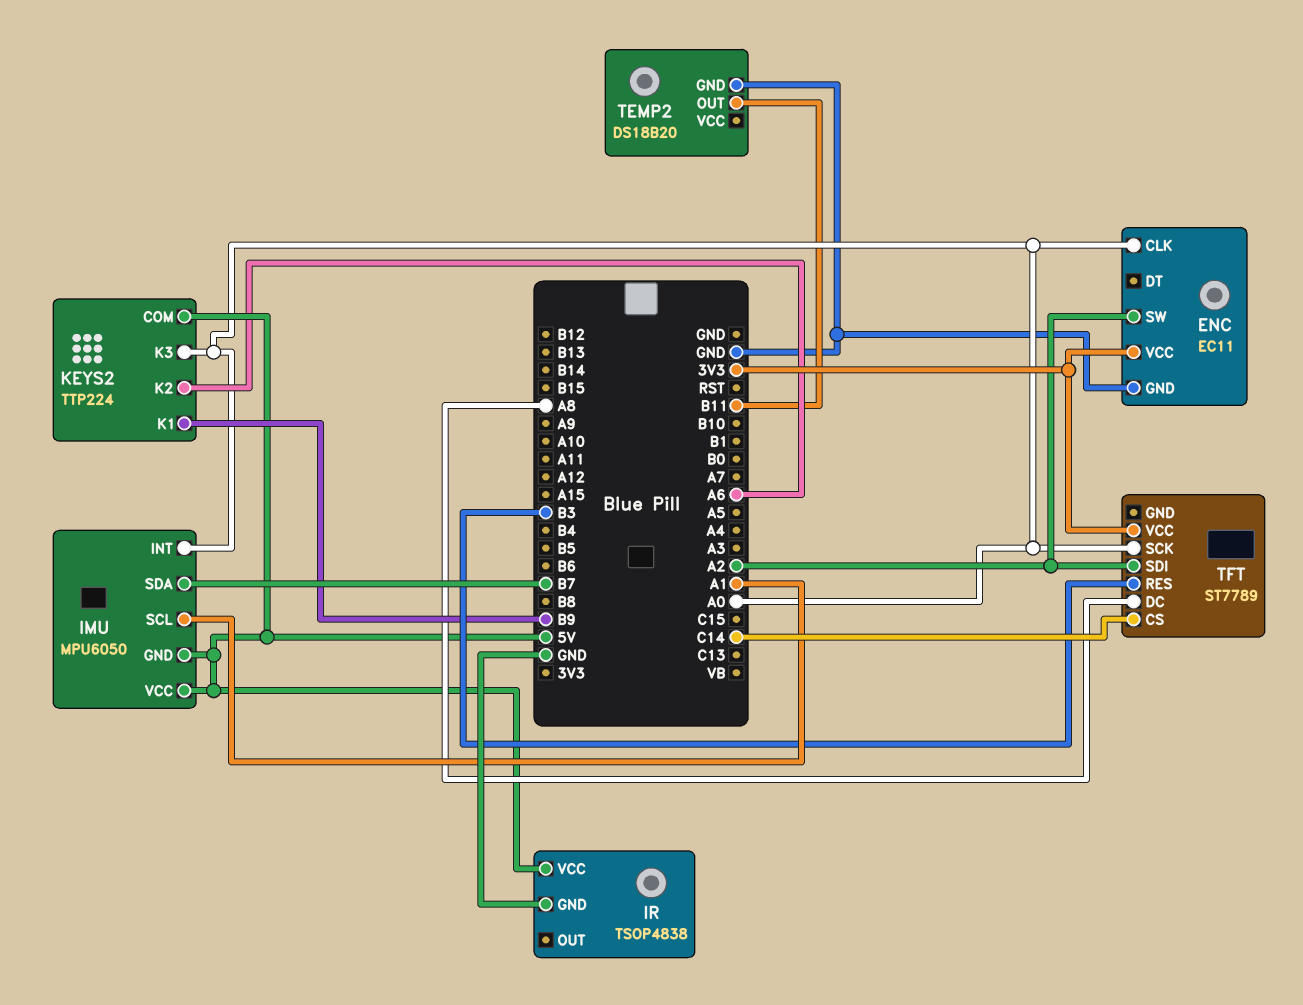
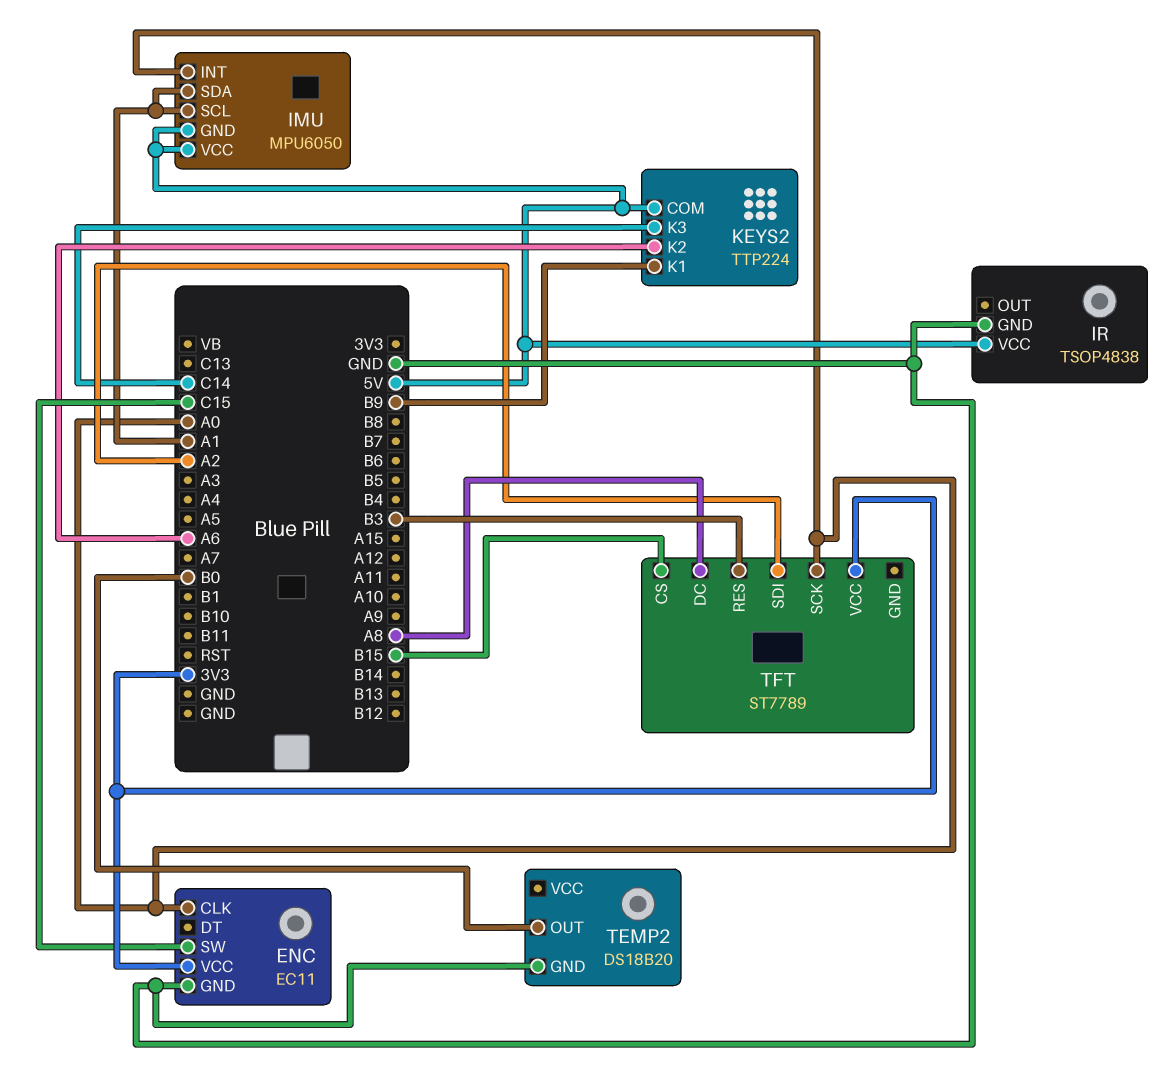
ENC pin SW: A2 -> C15
IMU pin SDA: B7 -> A1
KEYS2 pin K3: A0 -> C14
TEMP2 pin OUT: B11 -> B0
TFT pin CS: C14 -> B15

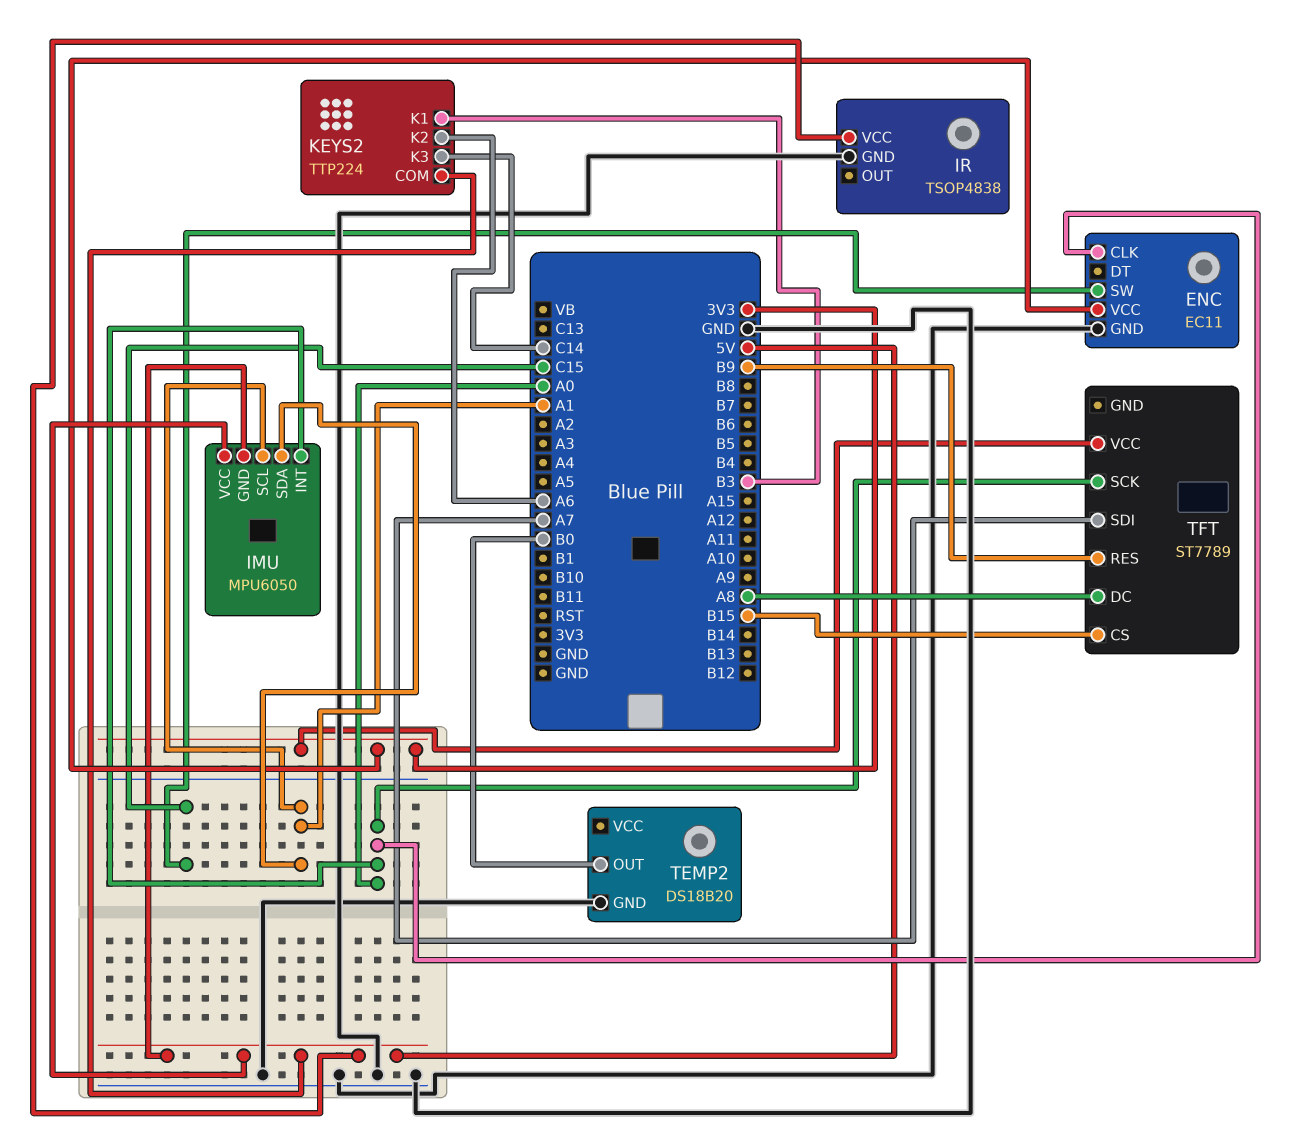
KEYS2 pin K1: B9 -> B3
TFT pin RES: B3 -> B9
TFT pin SDI: A2 -> A7

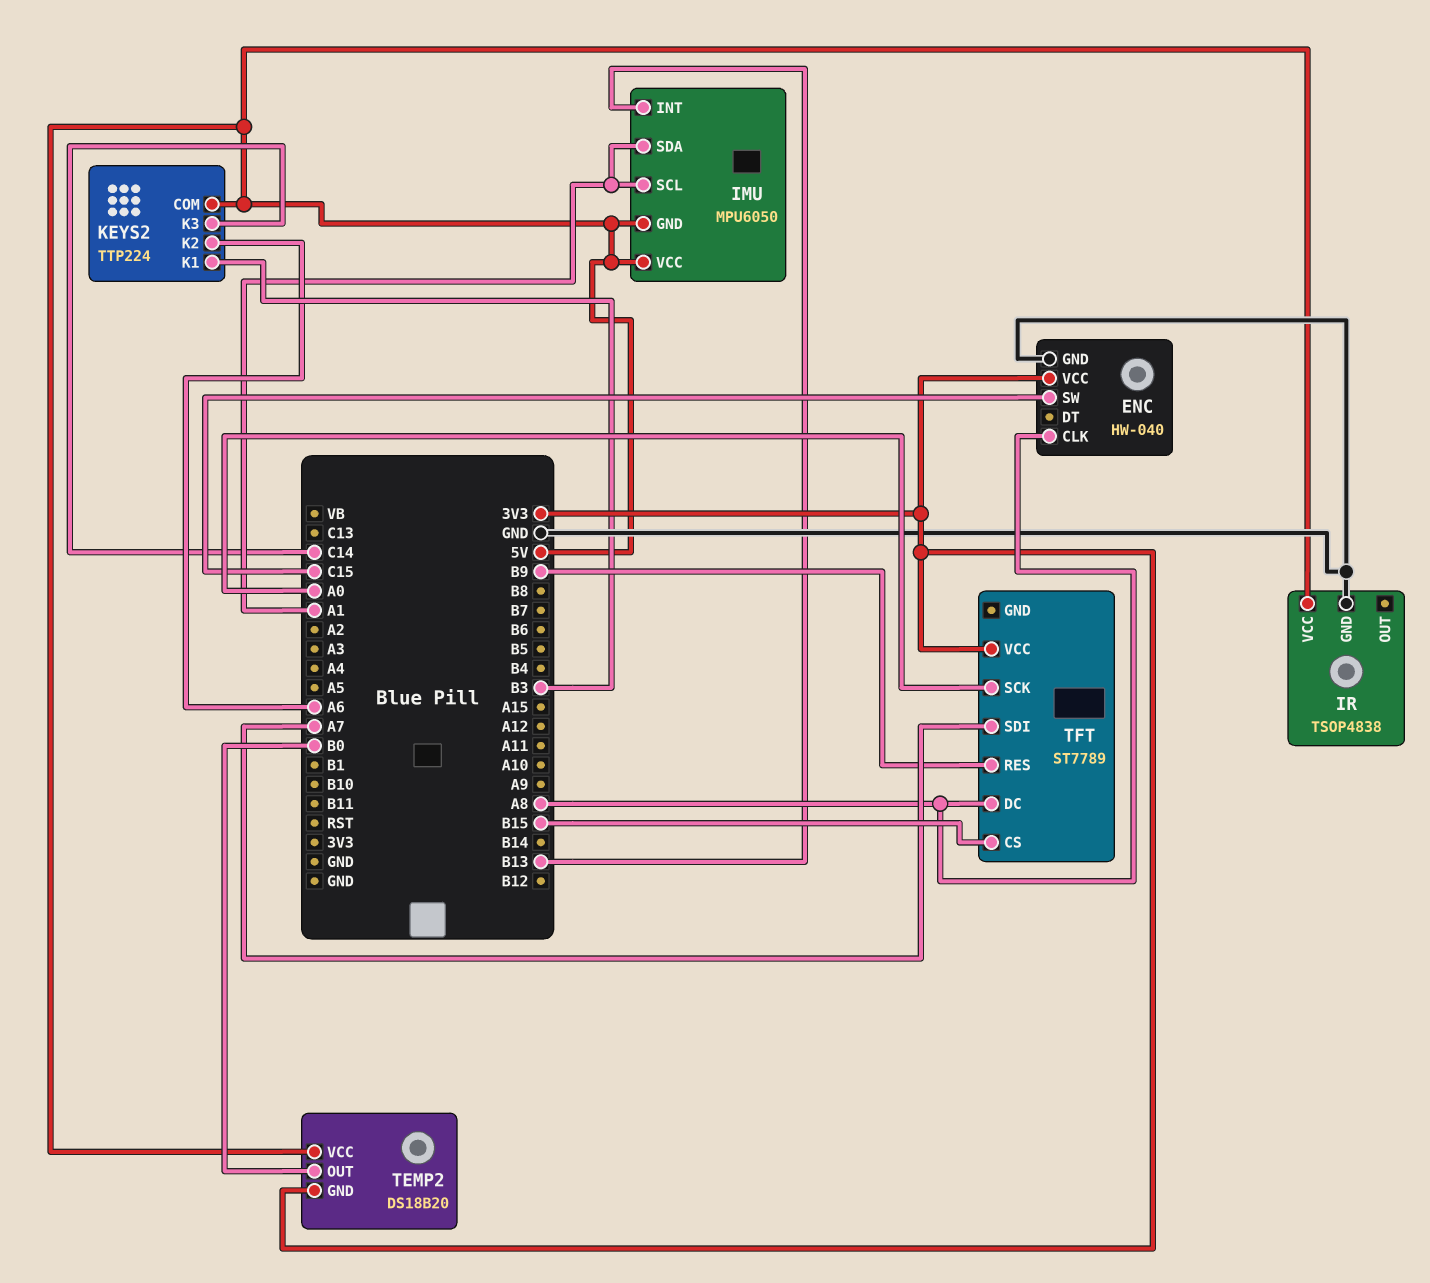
ENC: EC11 -> HW-040
ENC pin CLK: A0 -> A8
IMU pin INT: A0 -> B13
TEMP2 pin GND: GND -> 3V3
TEMP2 pin VCC: none -> 5V

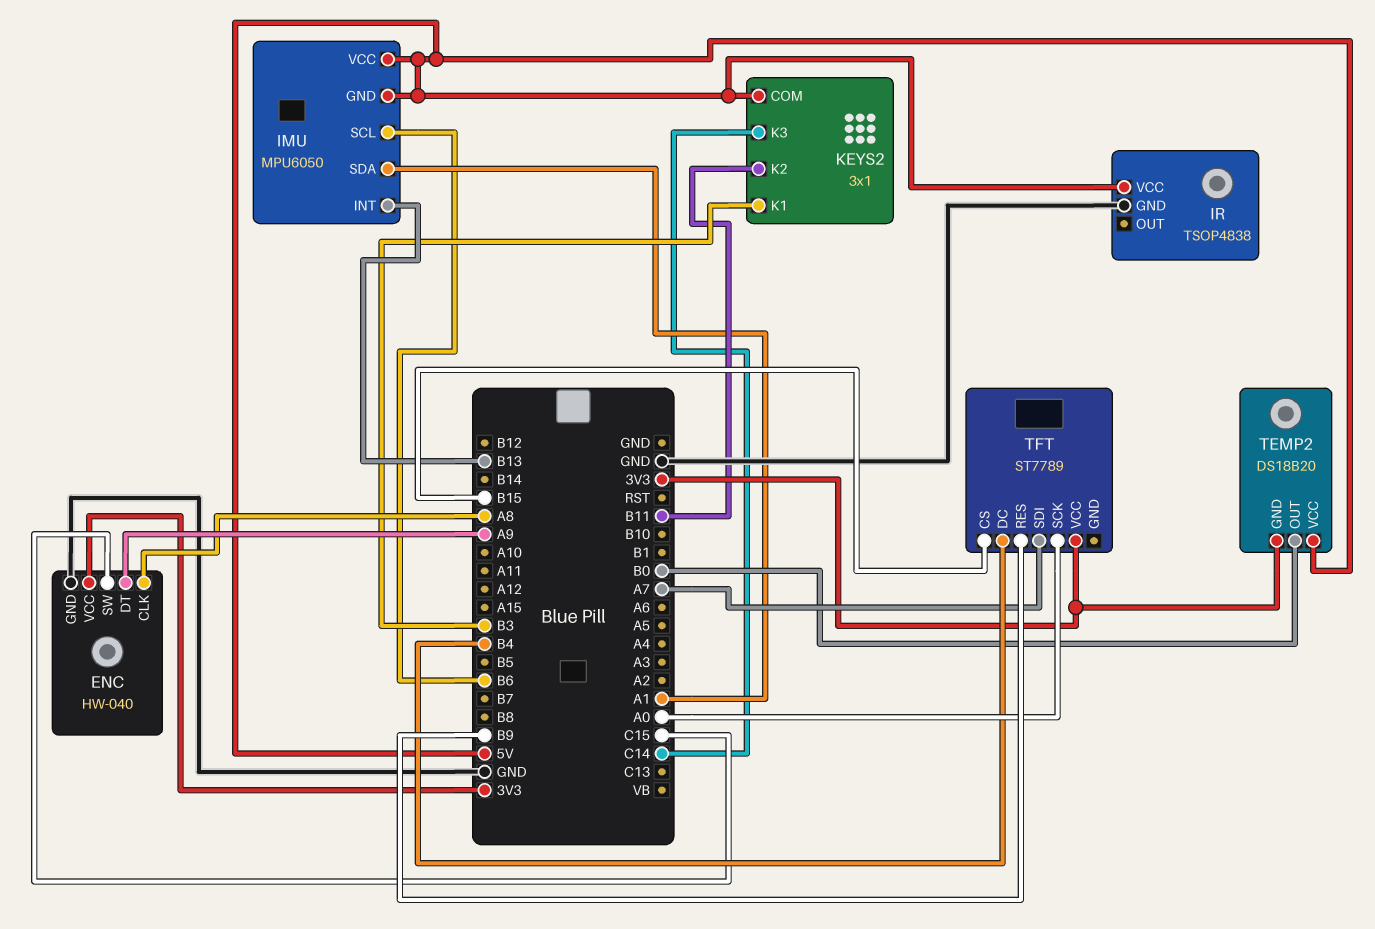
ENC pin DT: none -> A9
IMU pin SCL: A1 -> B6
KEYS2: TTP224 -> 3x1
KEYS2 pin K2: A6 -> B11
TFT pin DC: A8 -> B4

